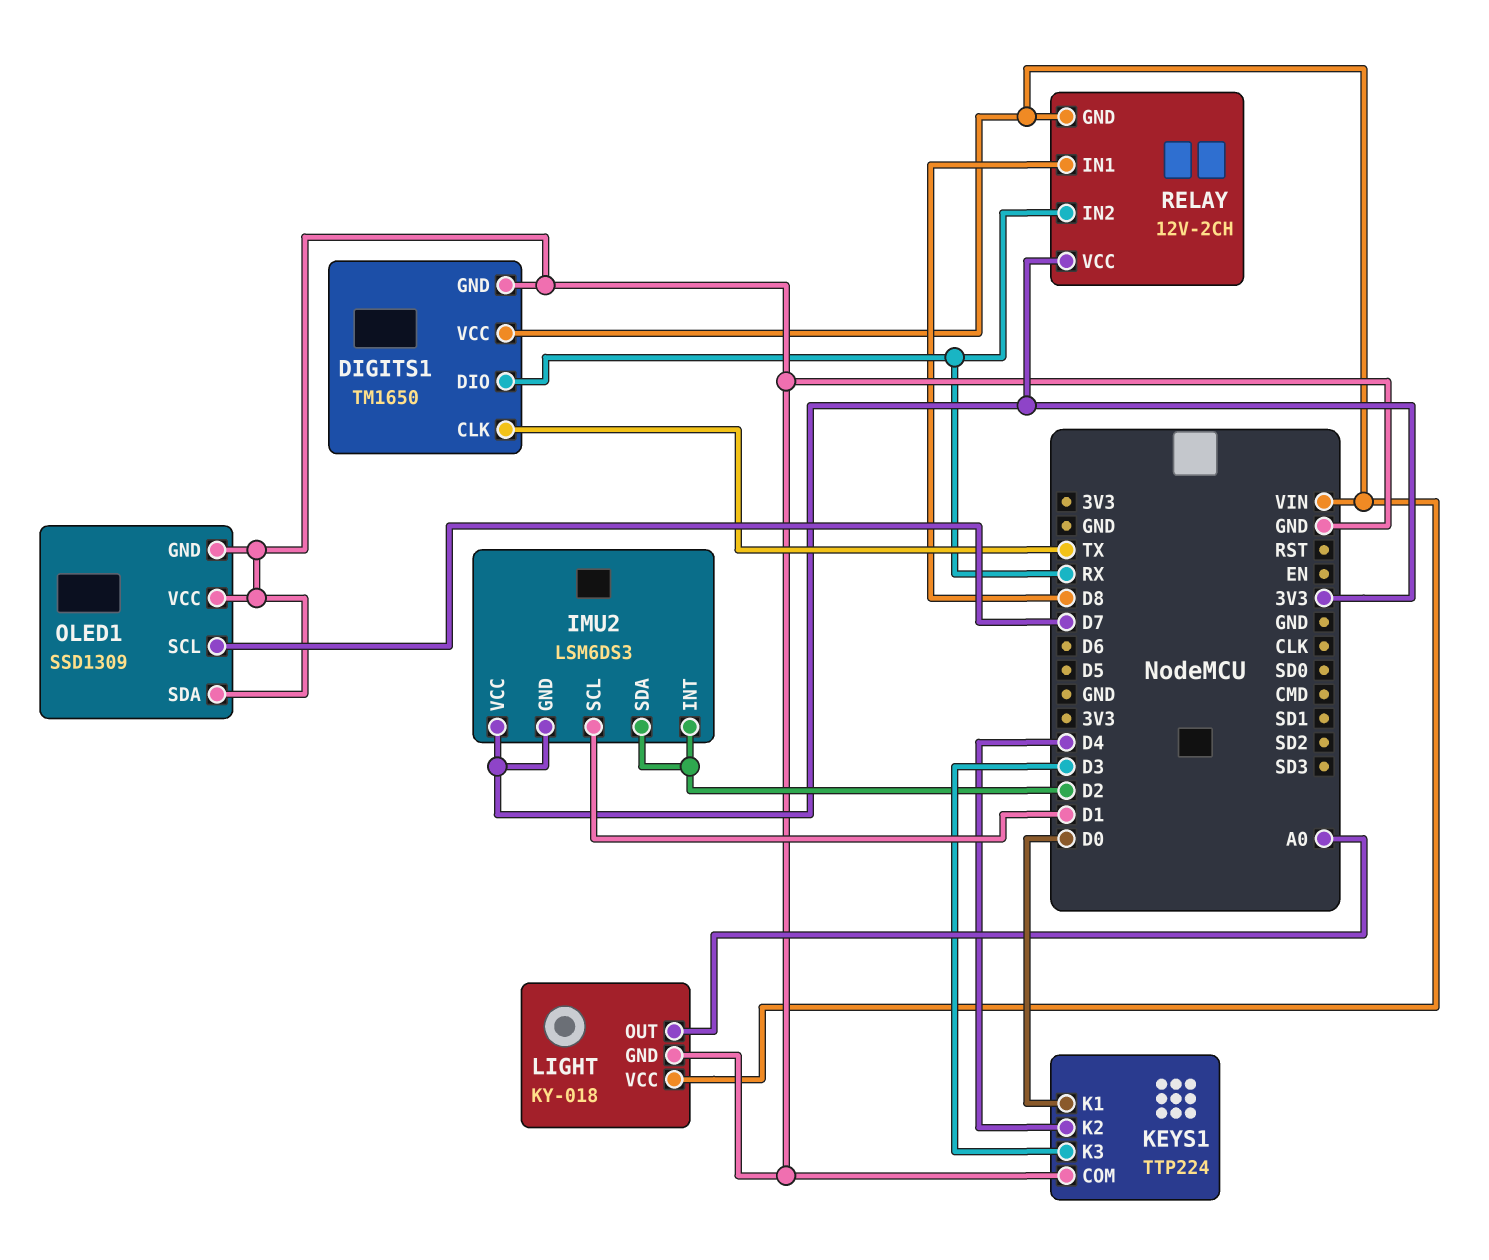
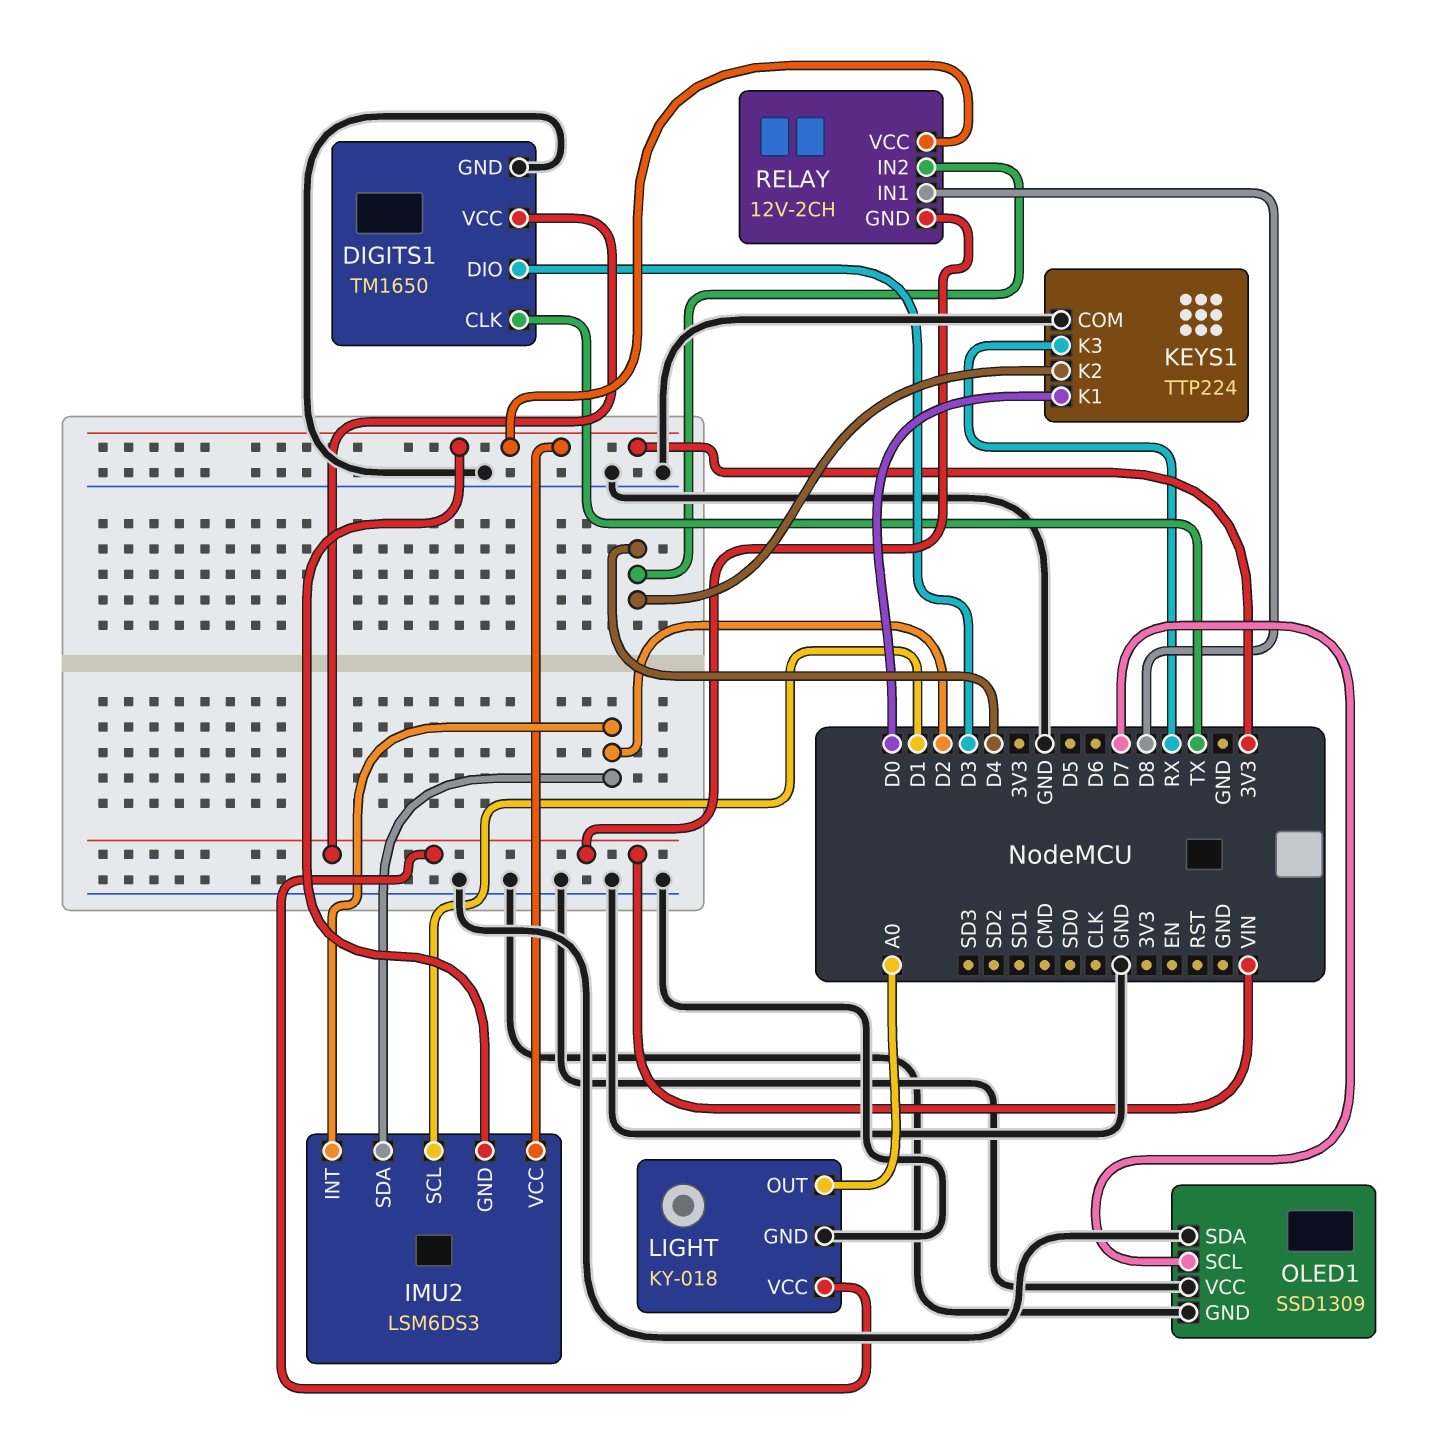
DIGITS1 pin DIO: RX -> D3
KEYS1 pin K3: D3 -> RX
RELAY pin IN2: RX -> D4

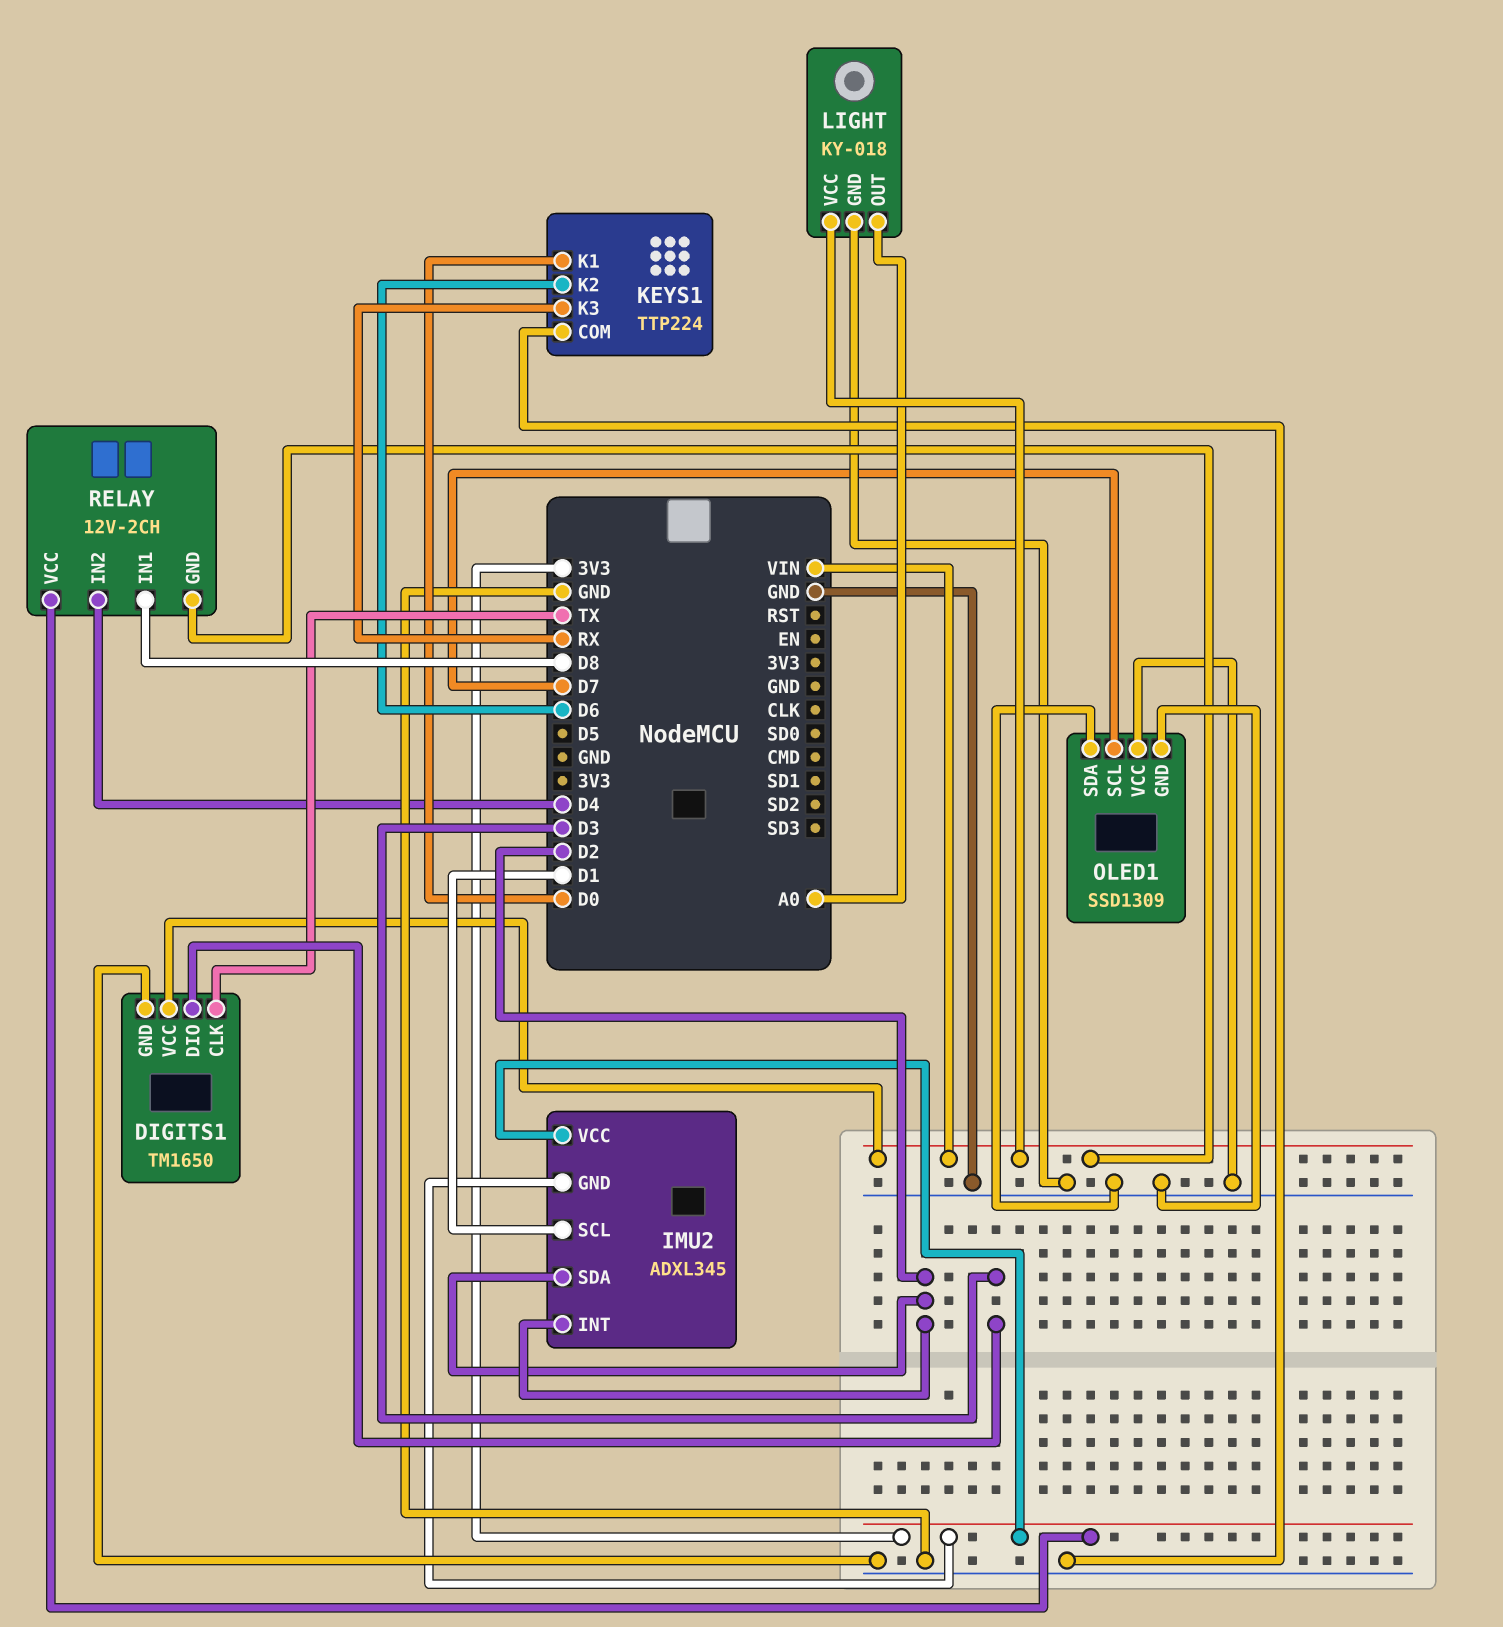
IMU2: LSM6DS3 -> ADXL345
KEYS1 pin K2: D4 -> D6

